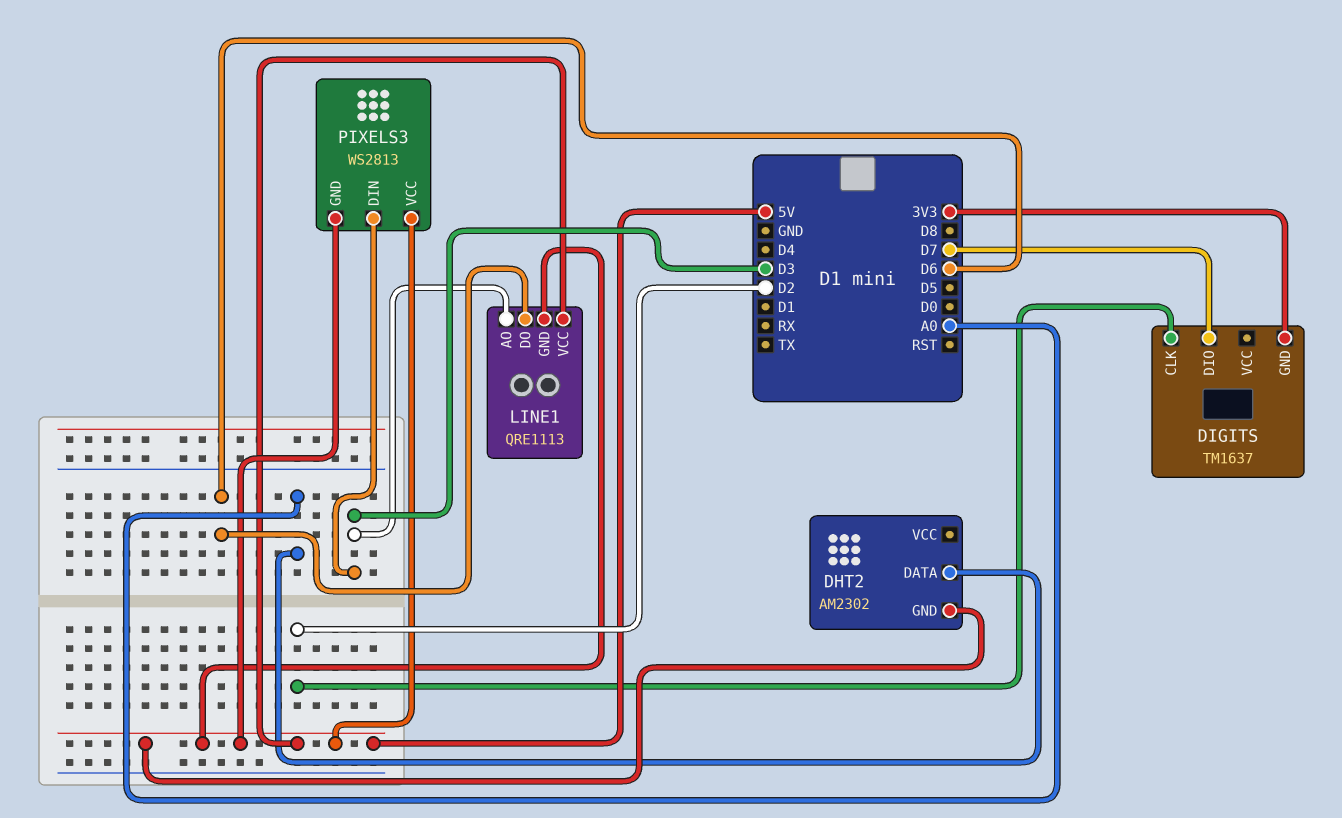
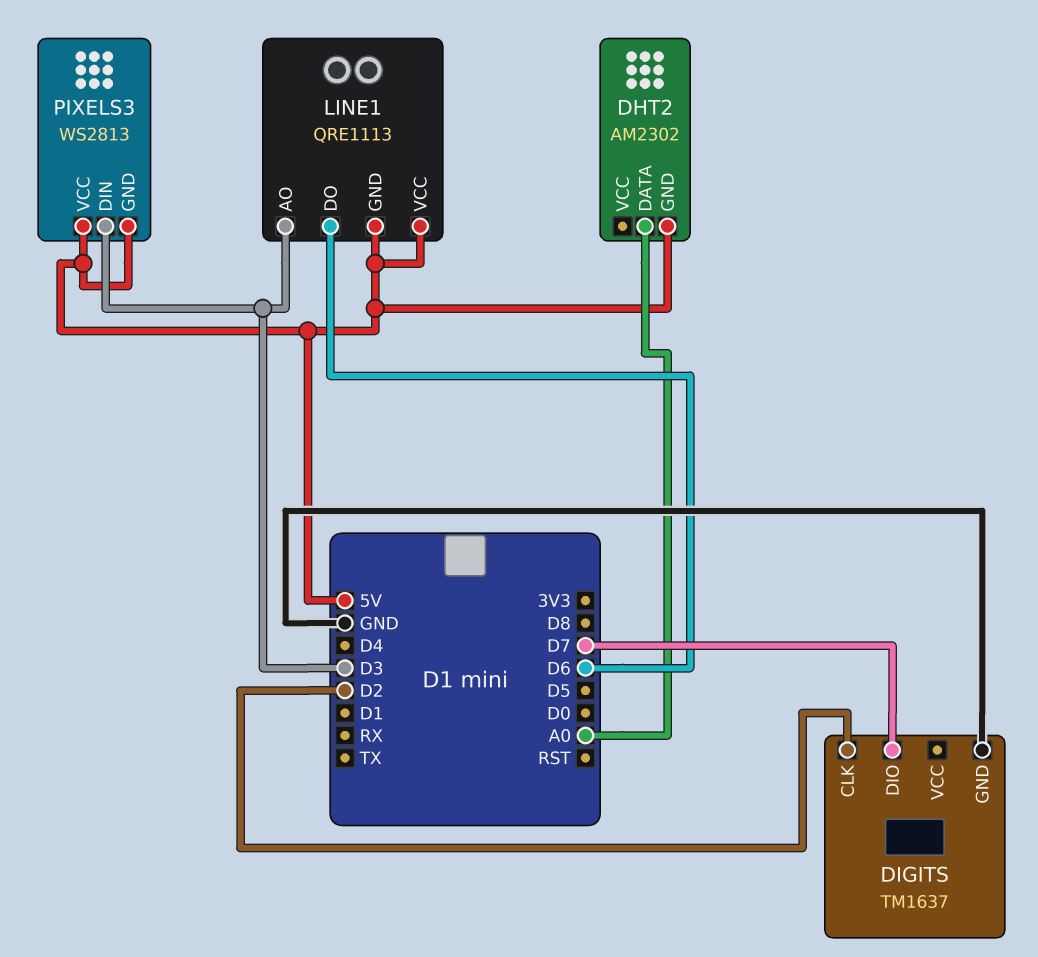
DIGITS pin GND: 3V3 -> GND

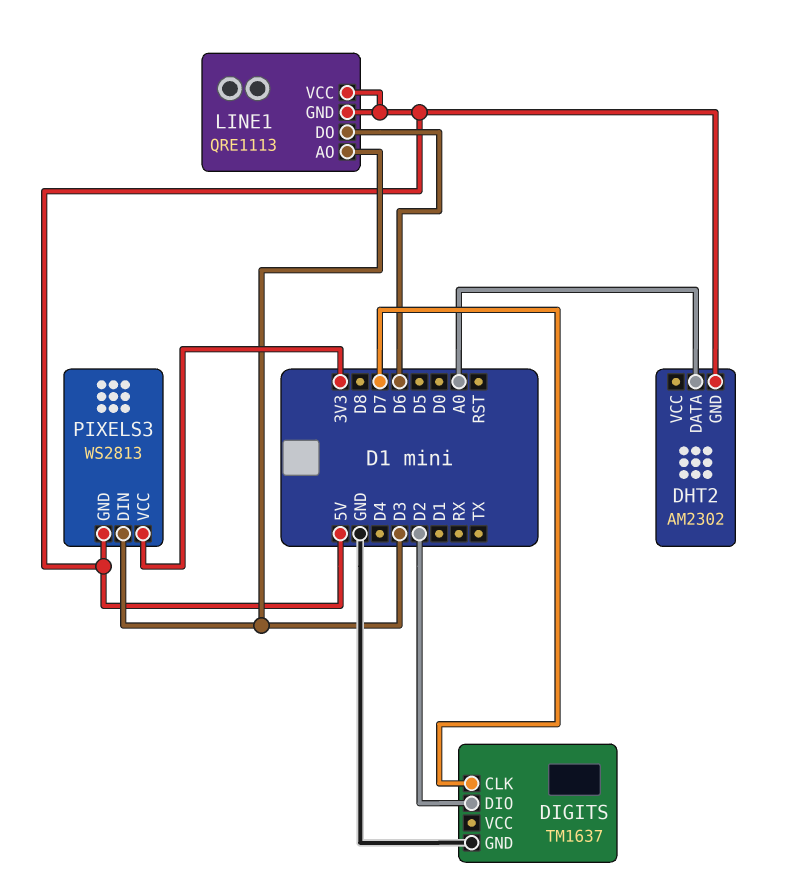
DIGITS pin CLK: D2 -> D7
DIGITS pin DIO: D7 -> D2
PIXELS3 pin VCC: 5V -> 3V3

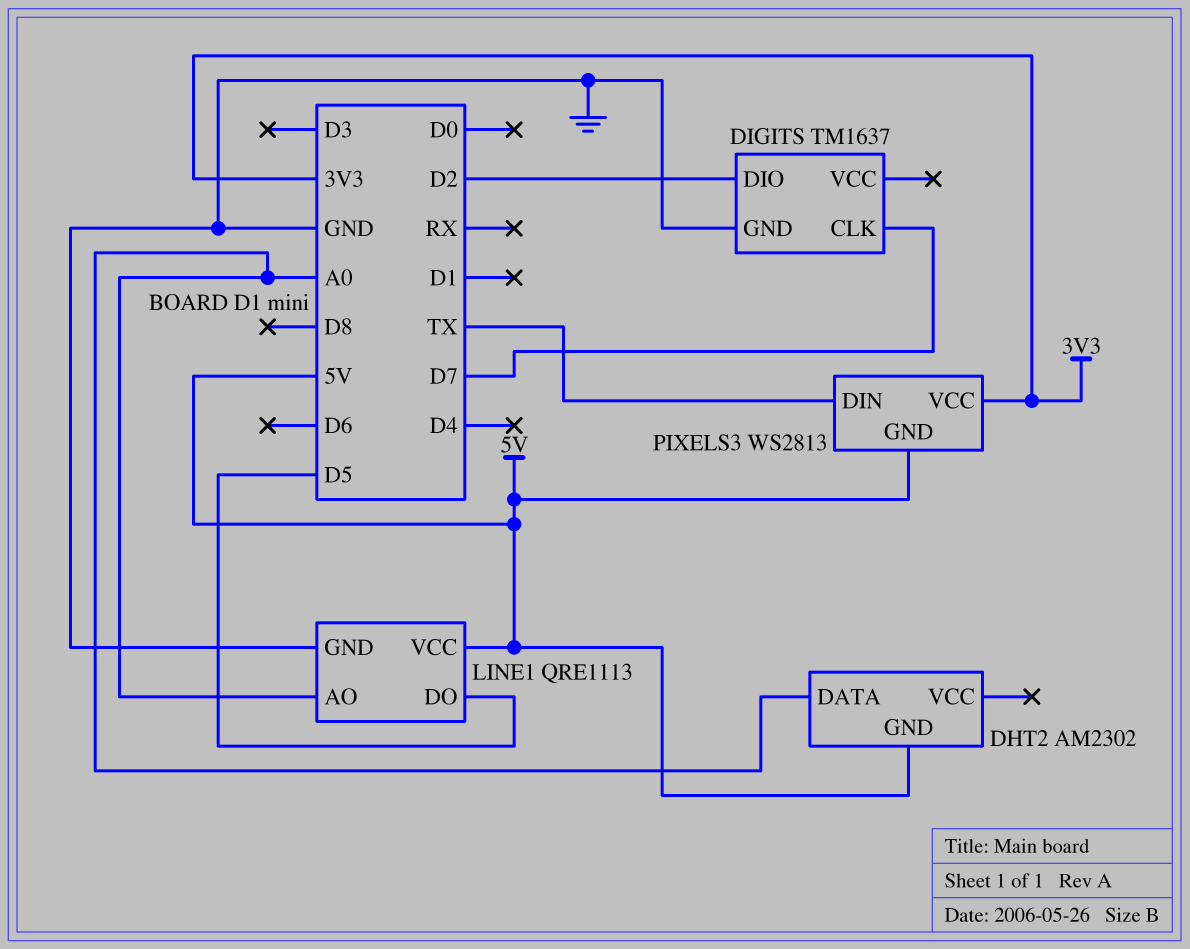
LINE1 pin AO: D3 -> A0
LINE1 pin DO: D6 -> D5
LINE1 pin GND: 5V -> GND
PIXELS3 pin DIN: D3 -> TX

